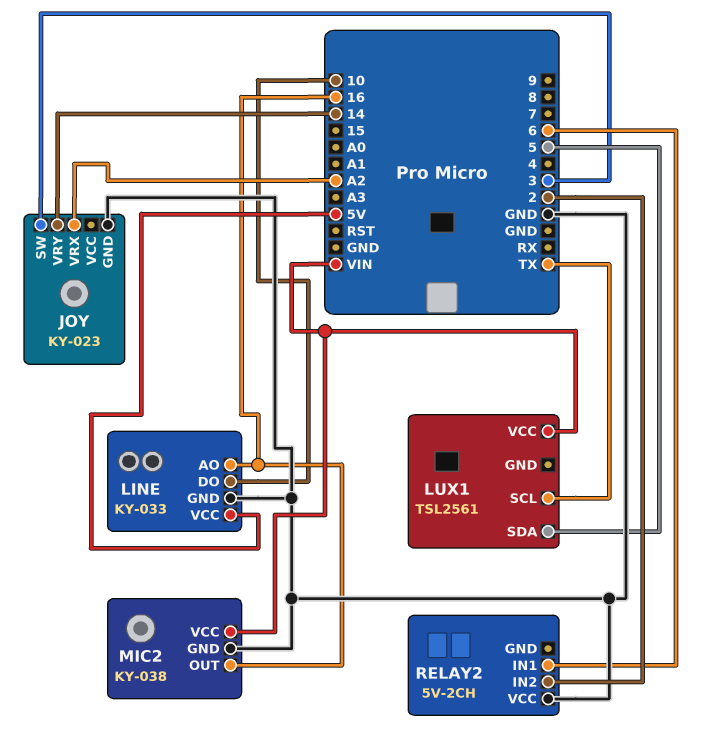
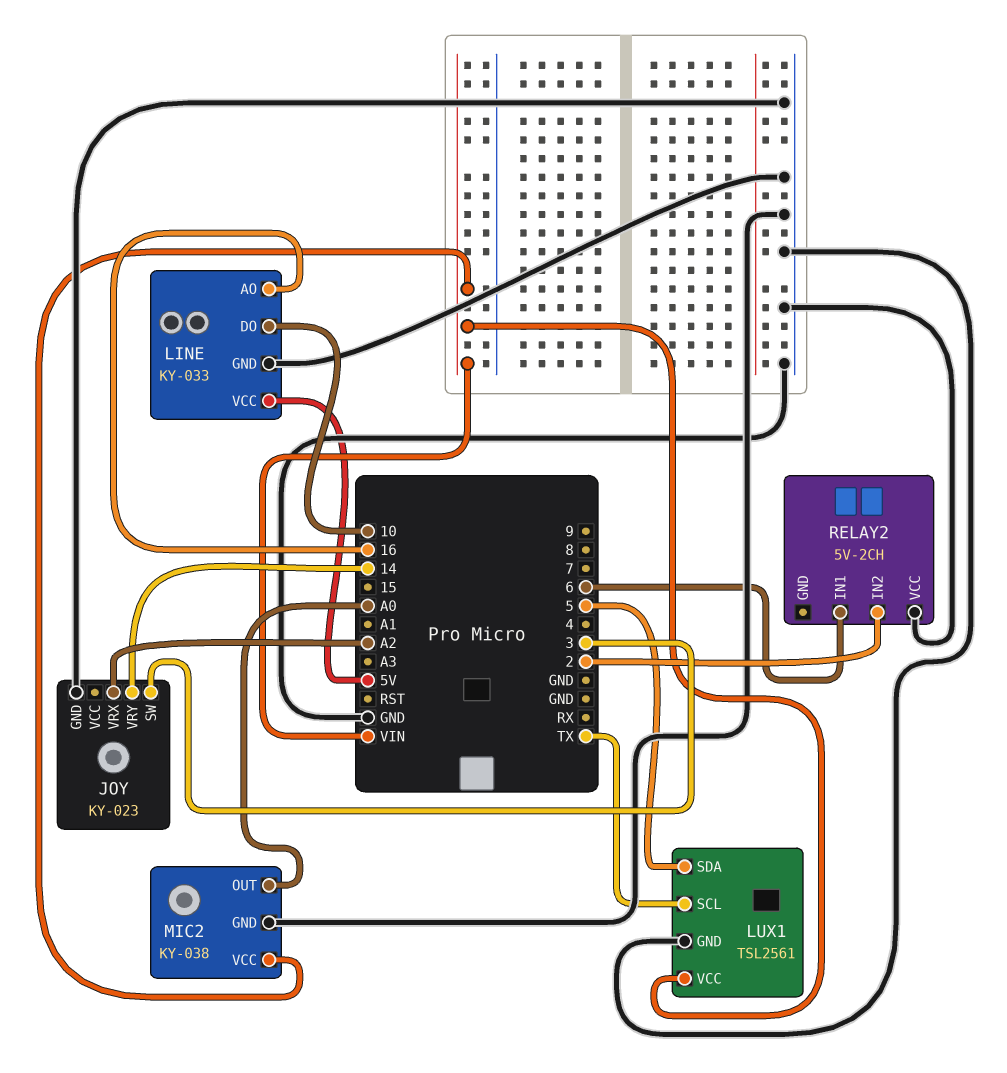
LUX1 pin GND: none -> GND
MIC2 pin OUT: 16 -> A0

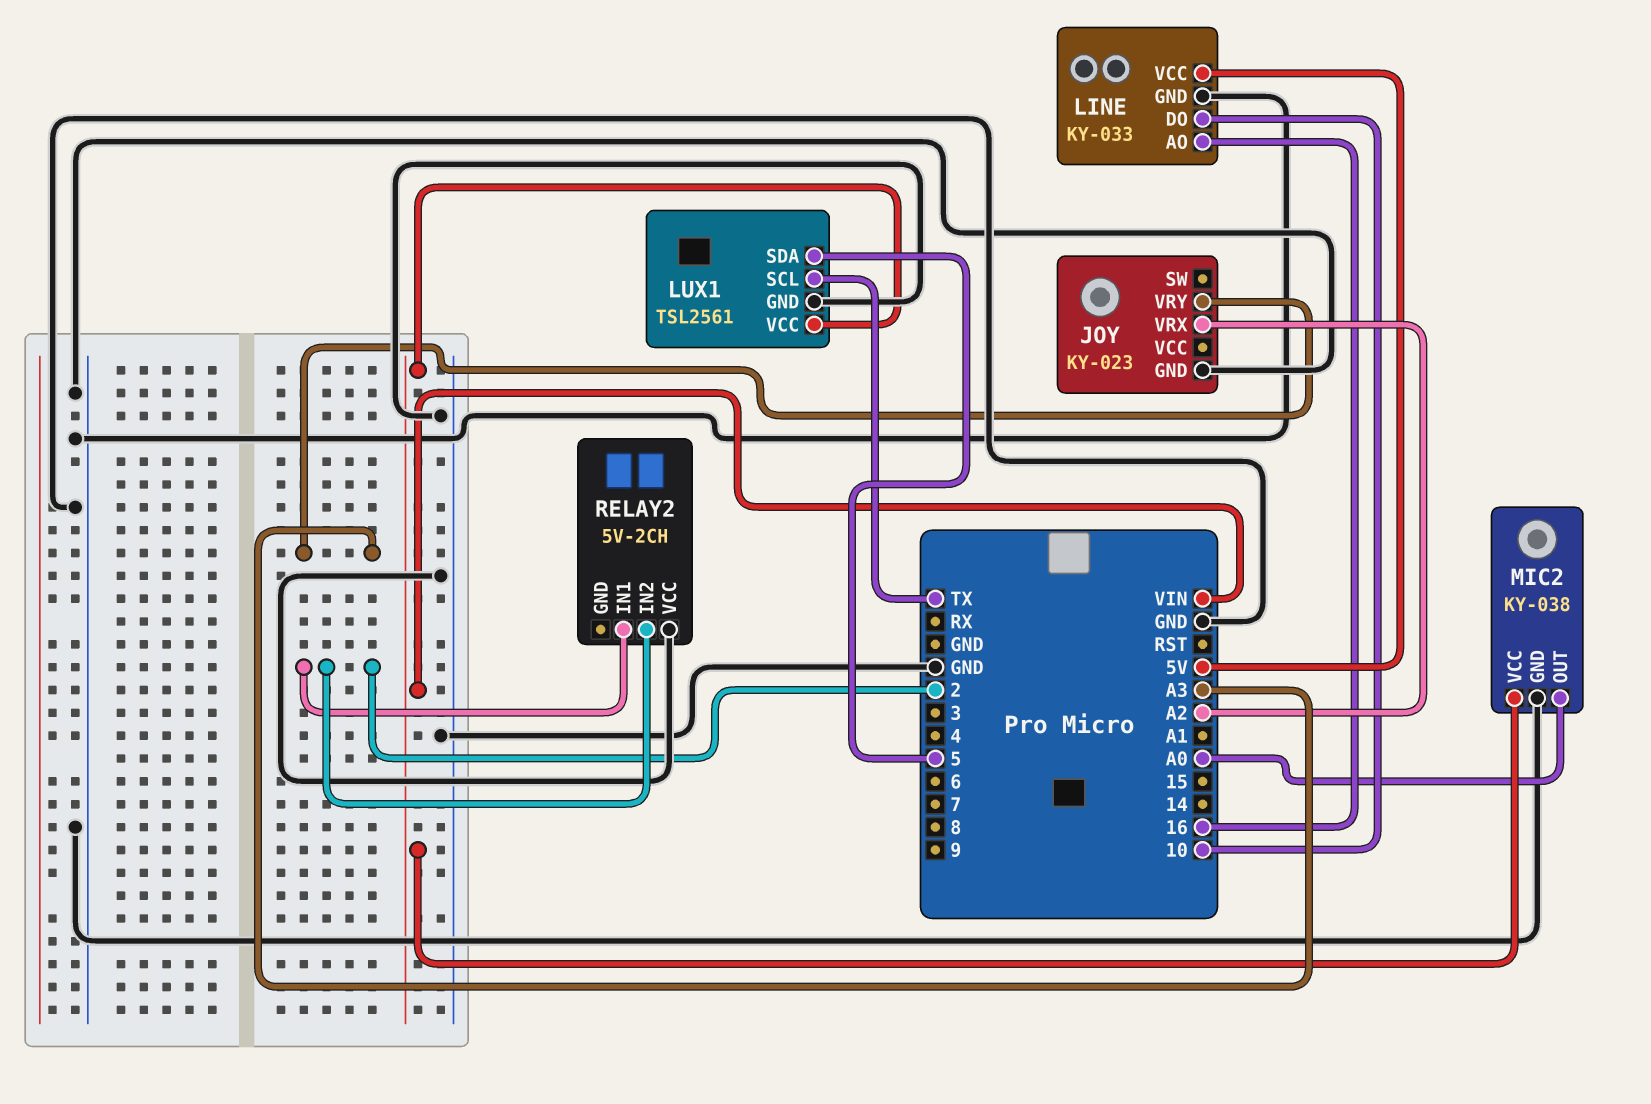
JOY pin SW: 3 -> none
JOY pin VRY: 14 -> A3
RELAY2 pin IN1: 6 -> 2

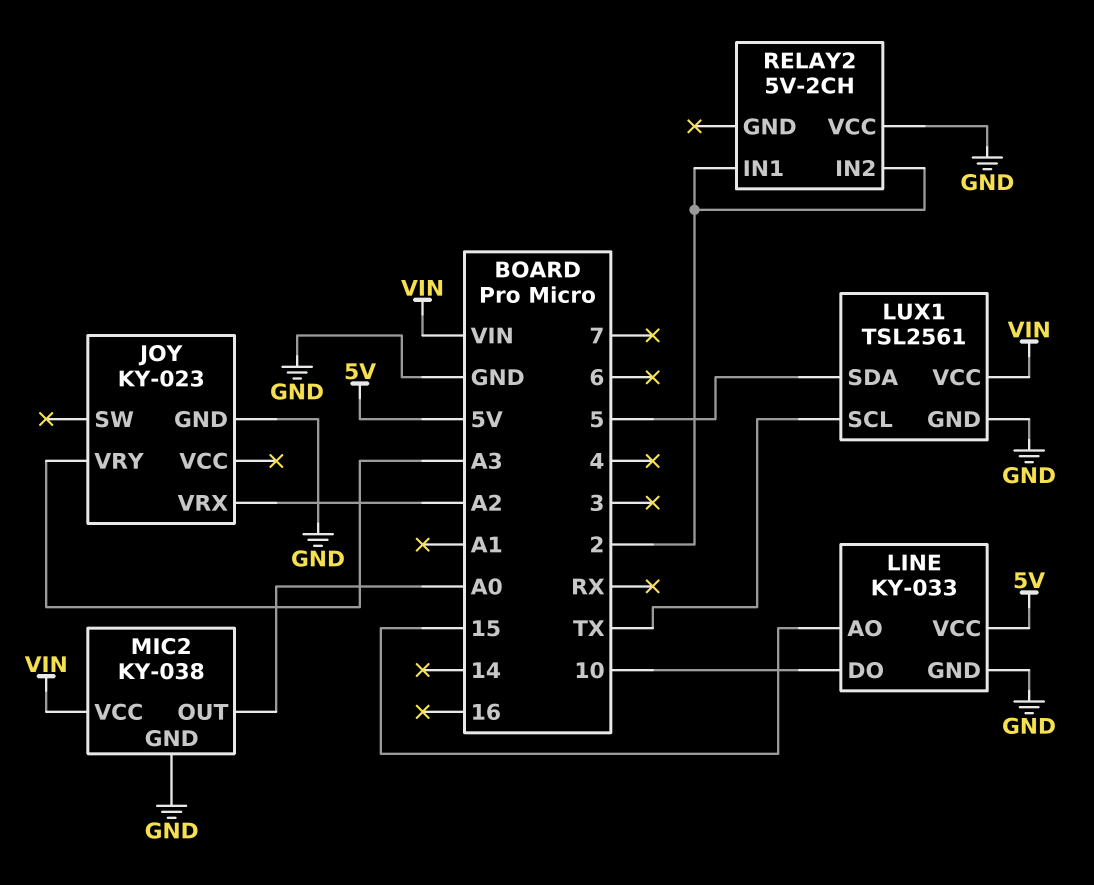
LINE pin AO: 16 -> 15

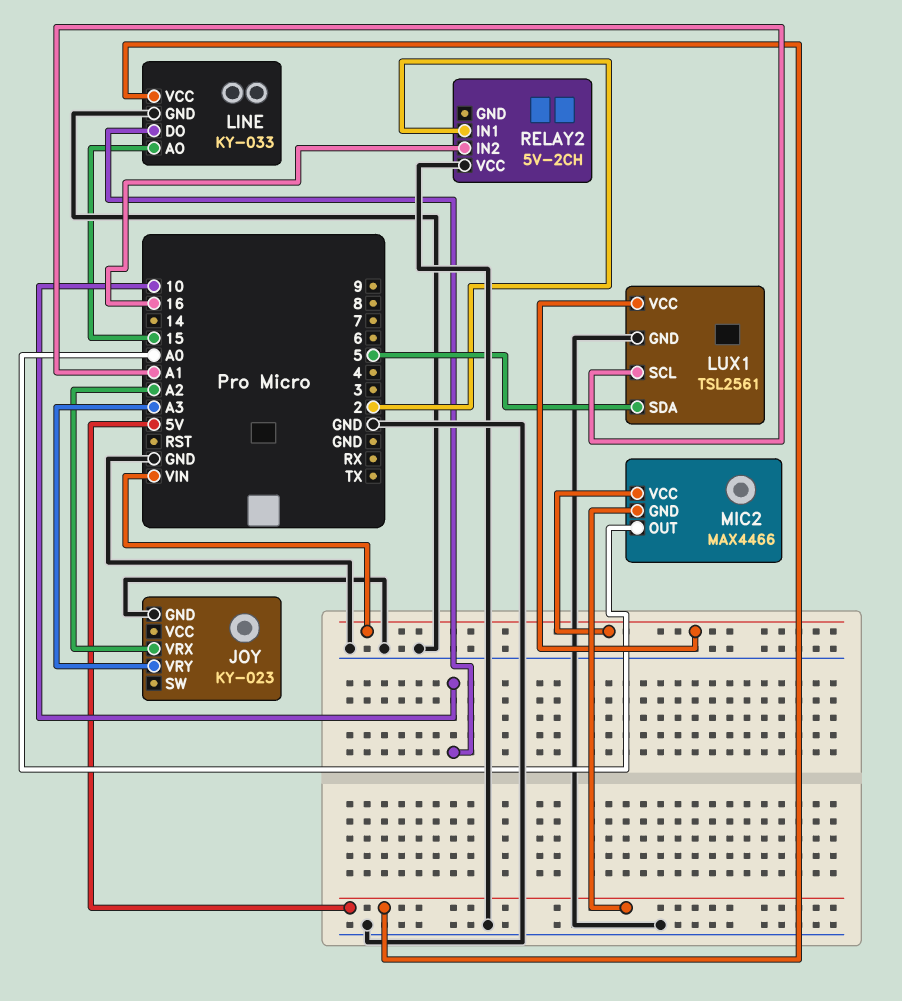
LUX1 pin SCL: TX -> A1
MIC2: KY-038 -> MAX4466
MIC2 pin GND: GND -> 5V
RELAY2 pin IN2: 2 -> 16

